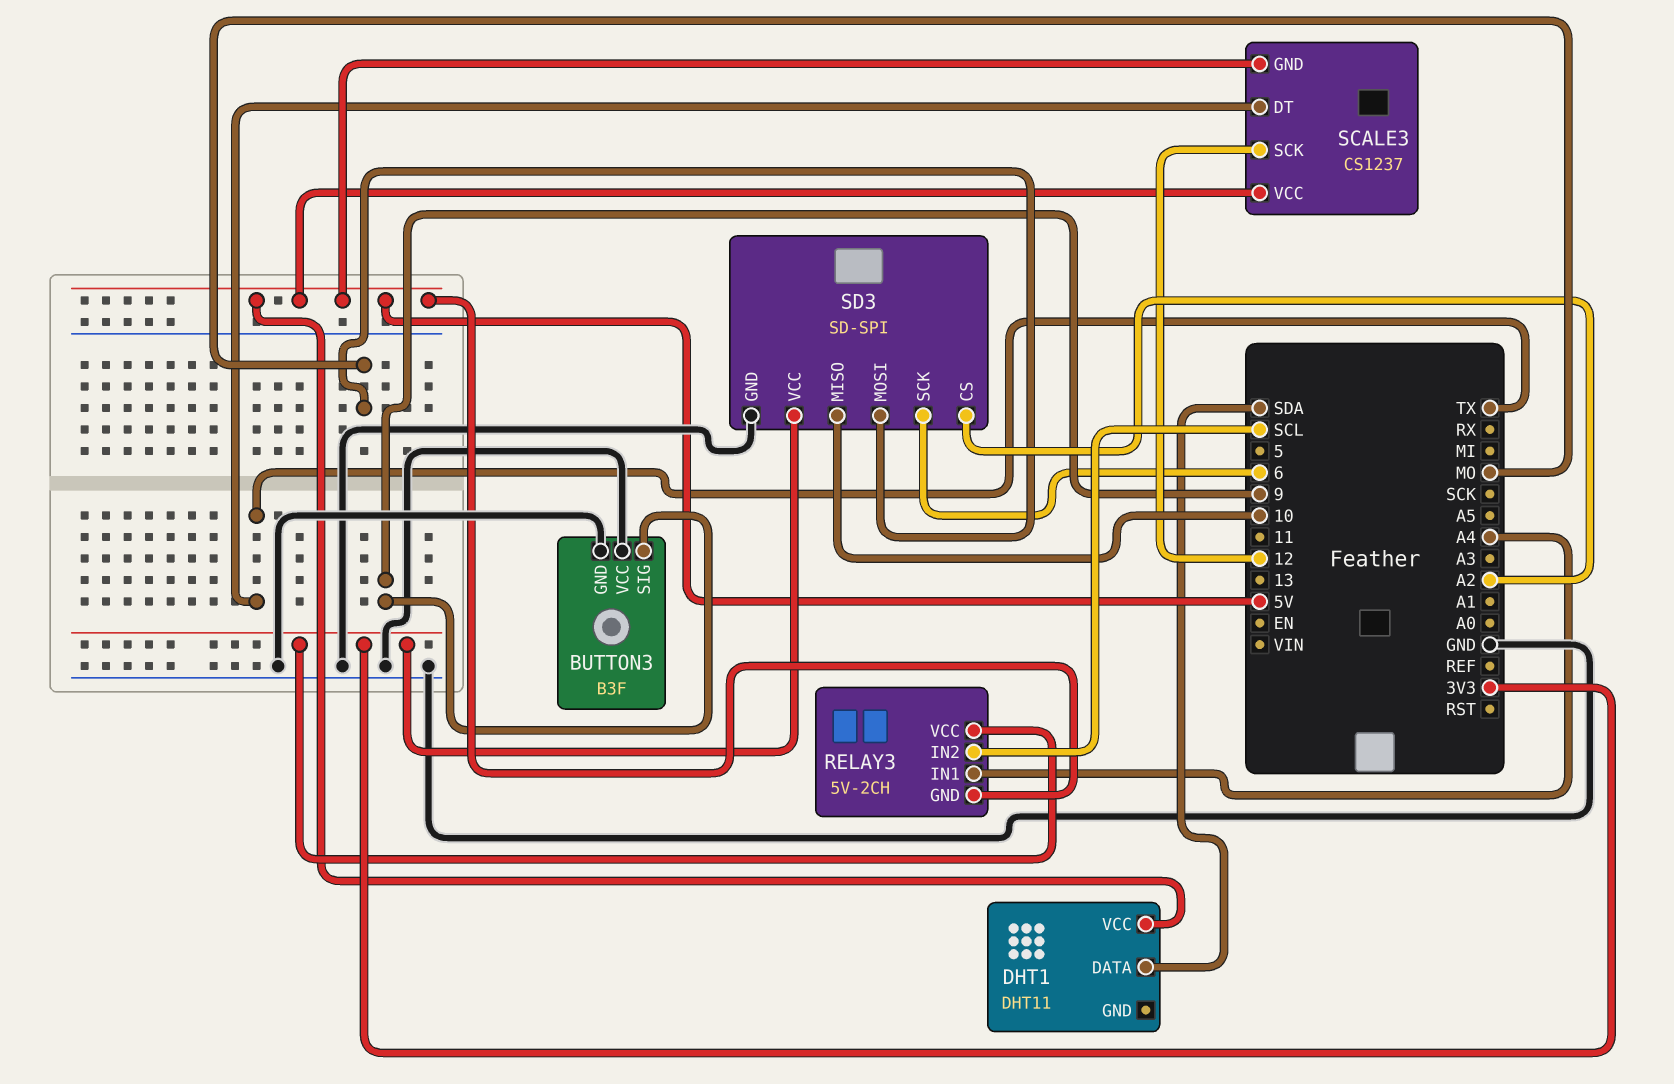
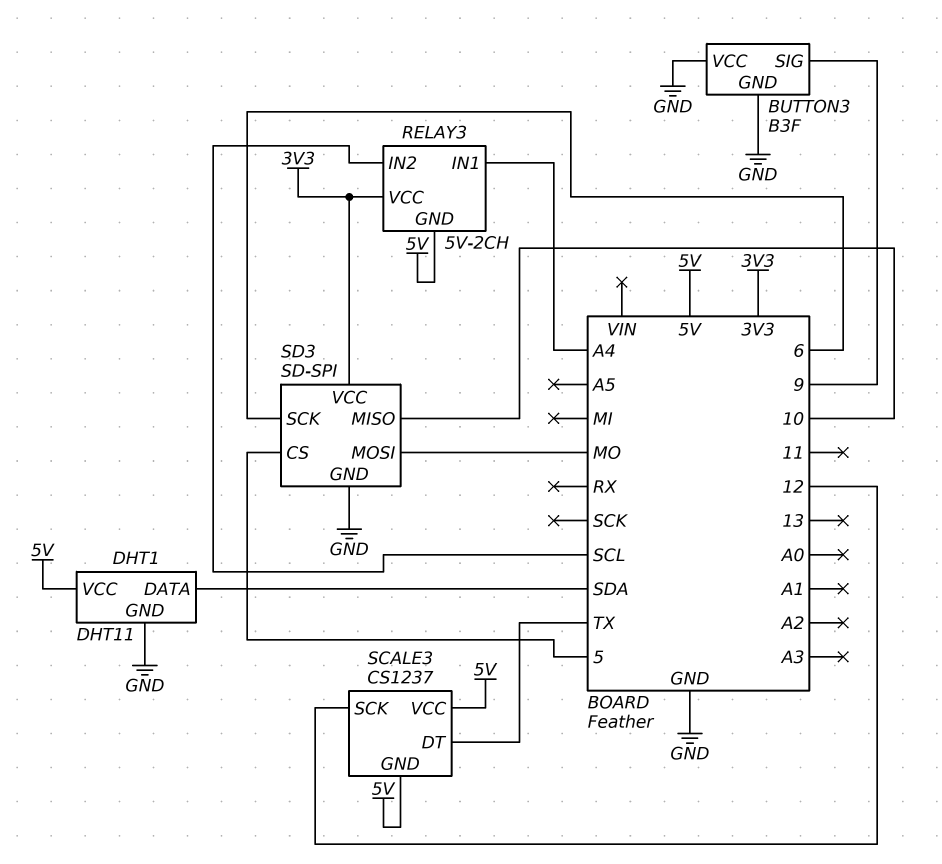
DHT1 pin GND: none -> GND
SD3 pin CS: A2 -> 5

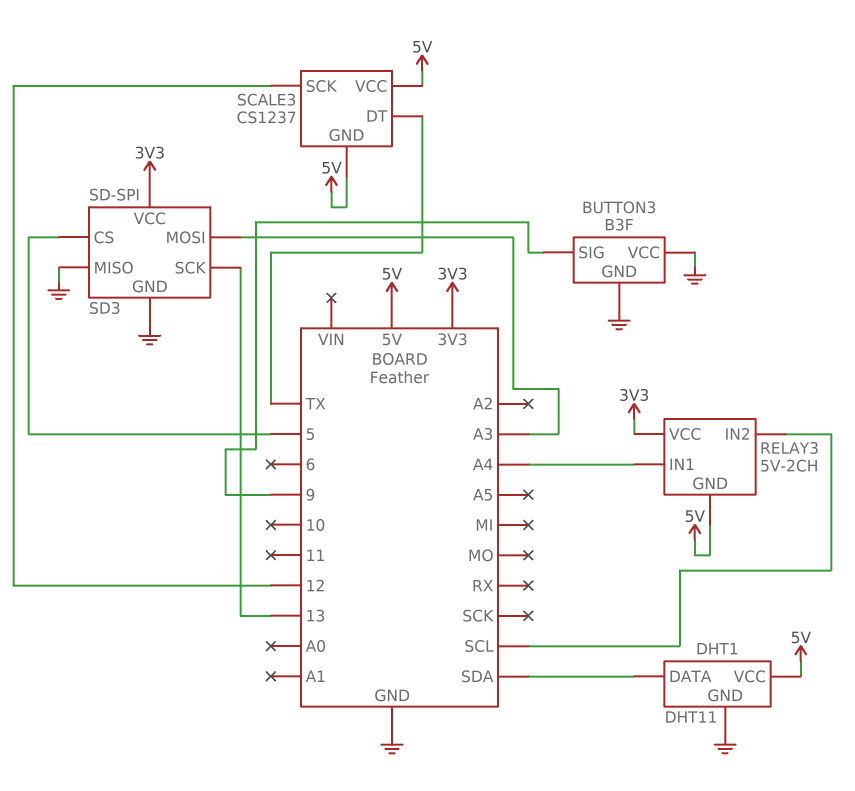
SD3 pin MISO: 10 -> GND
SD3 pin MOSI: MO -> A3
SD3 pin SCK: 6 -> 13

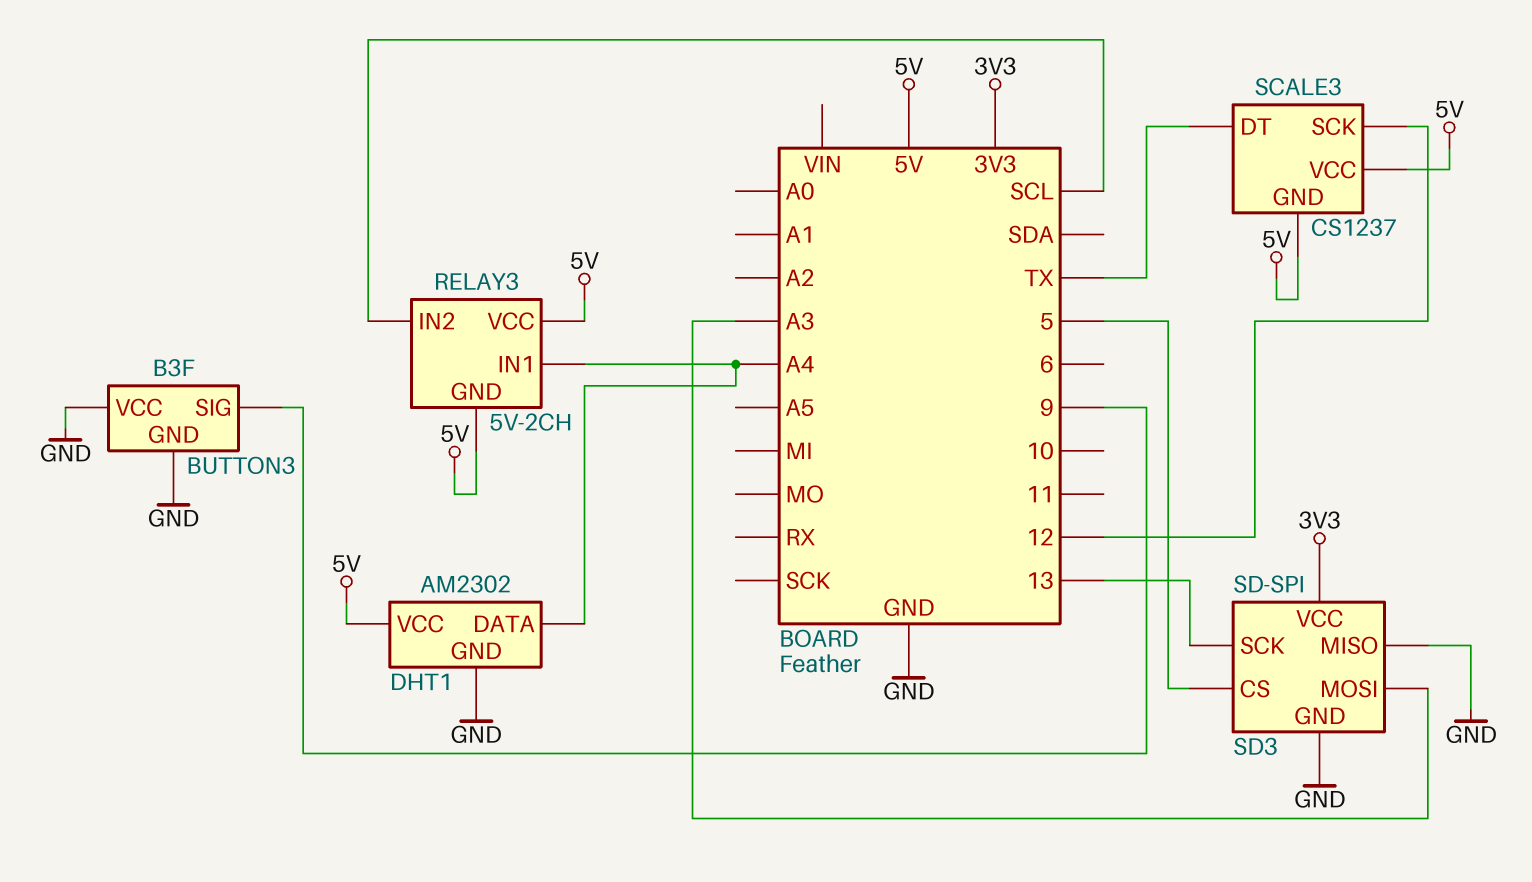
DHT1: DHT11 -> AM2302
DHT1 pin DATA: SDA -> A4
RELAY3 pin VCC: 3V3 -> 5V

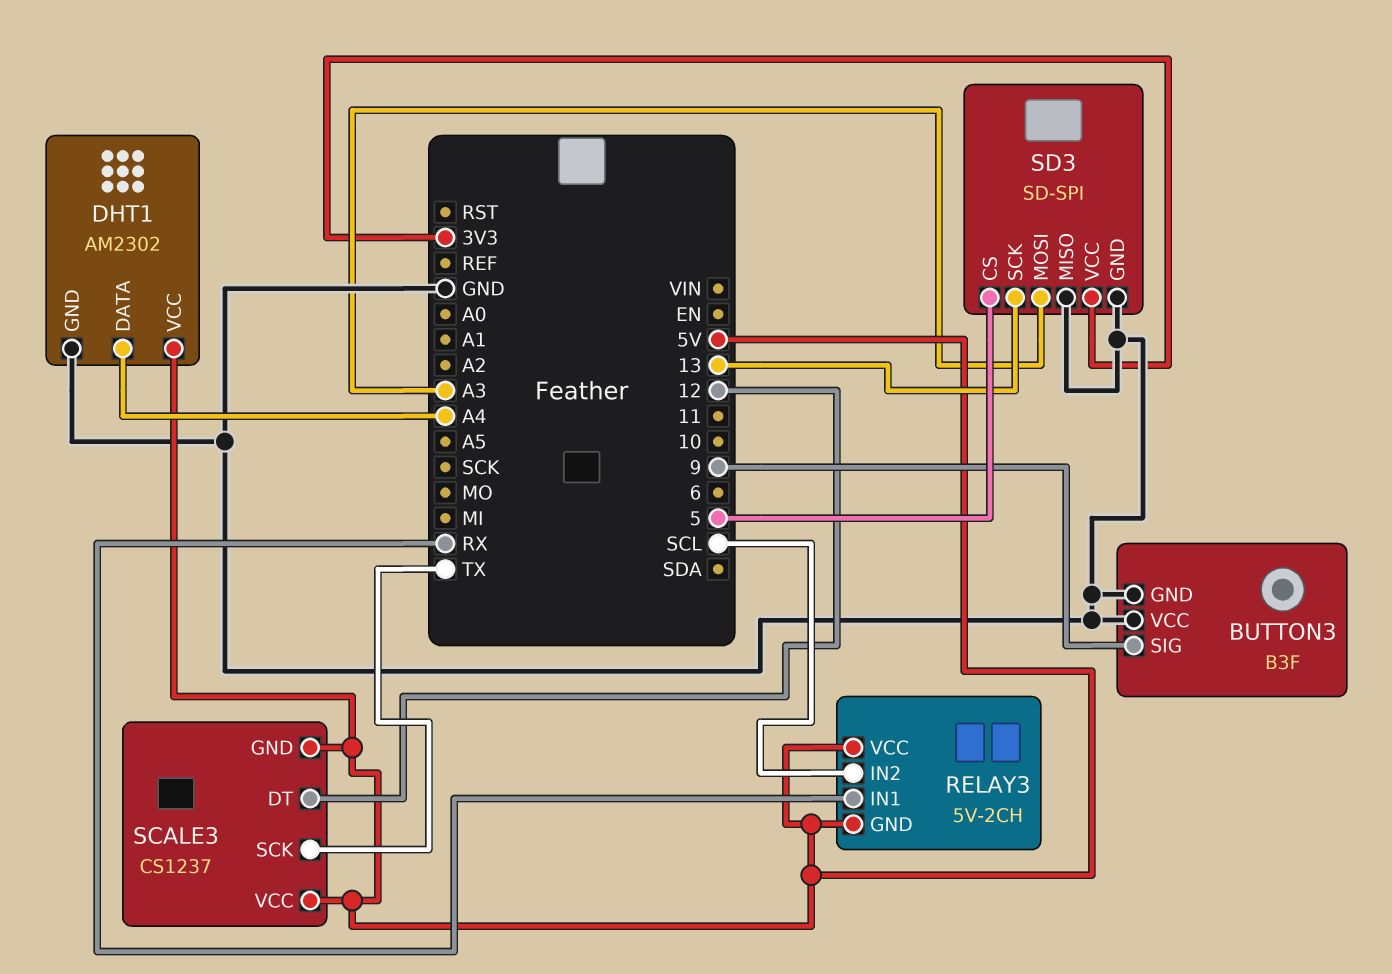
RELAY3 pin IN1: A4 -> RX
SCALE3 pin DT: TX -> 12
SCALE3 pin SCK: 12 -> TX

